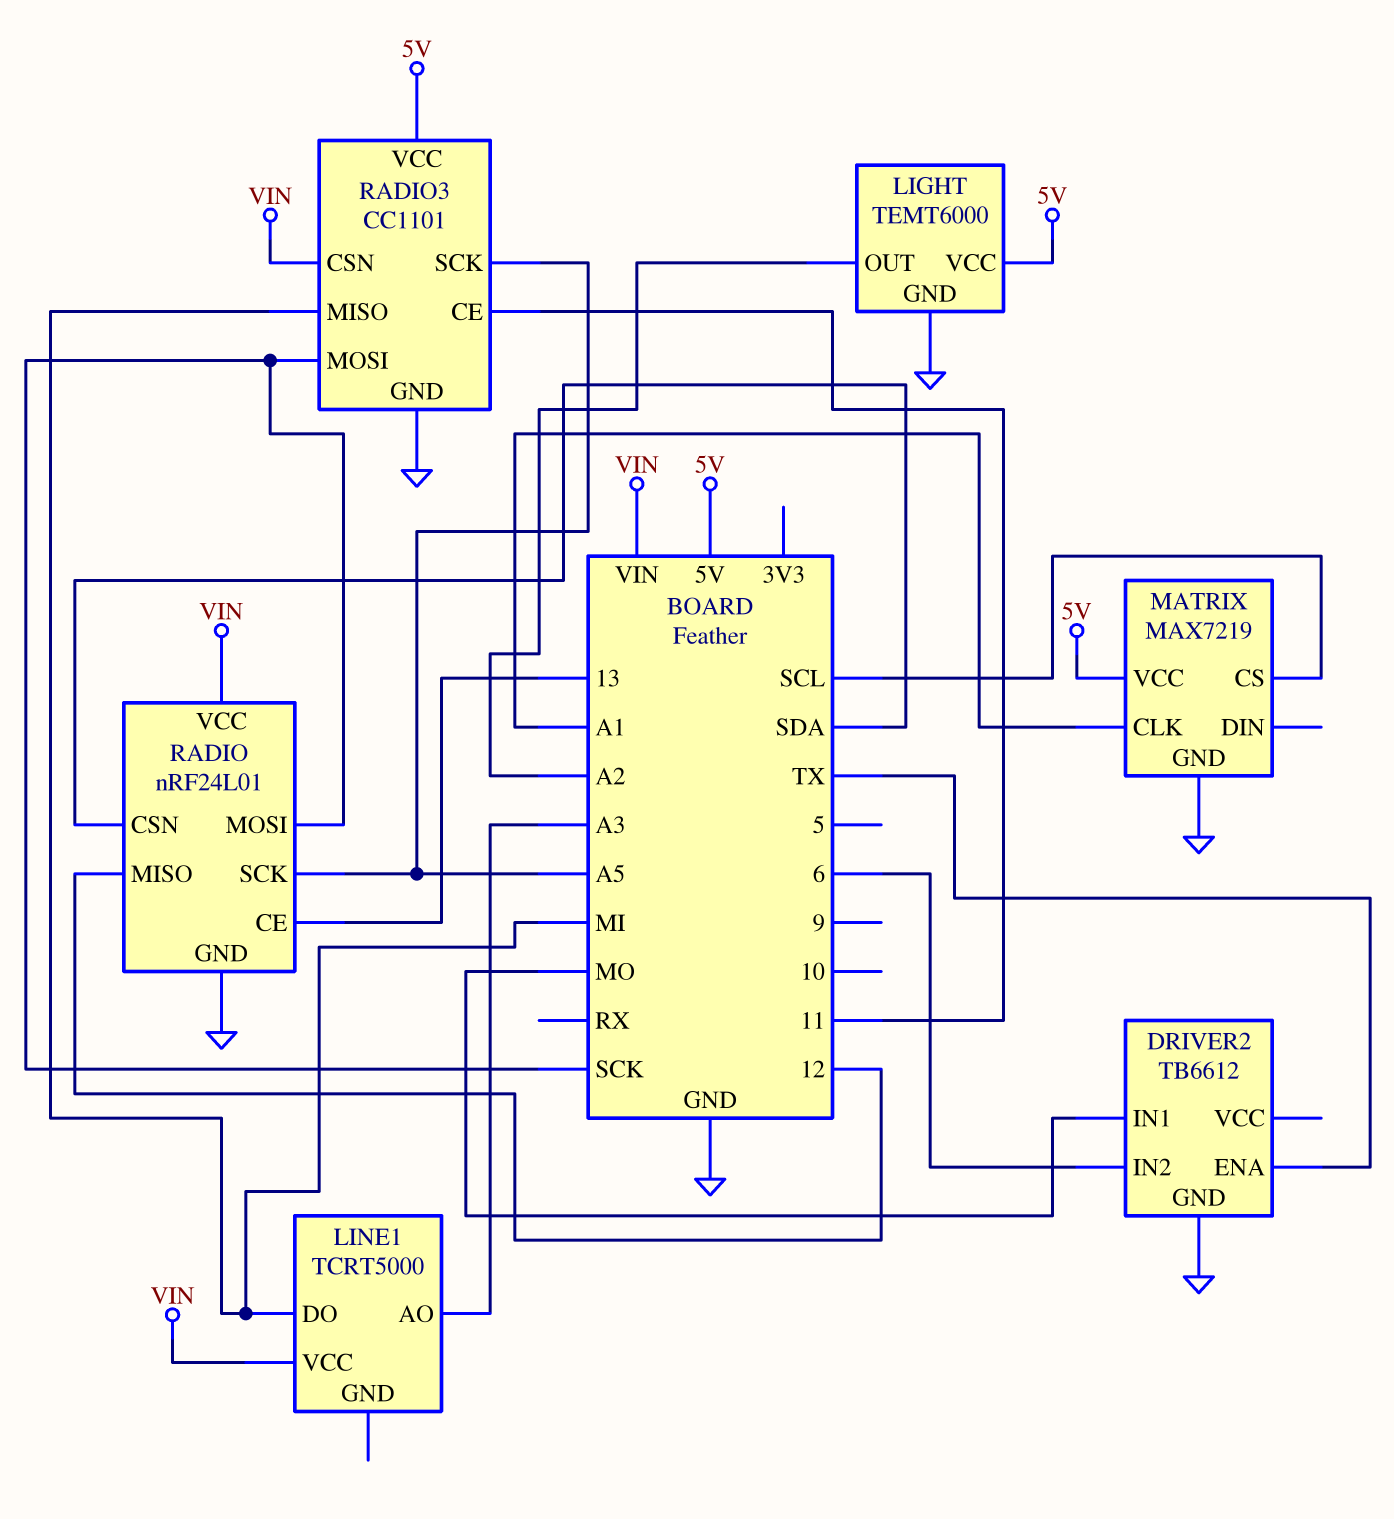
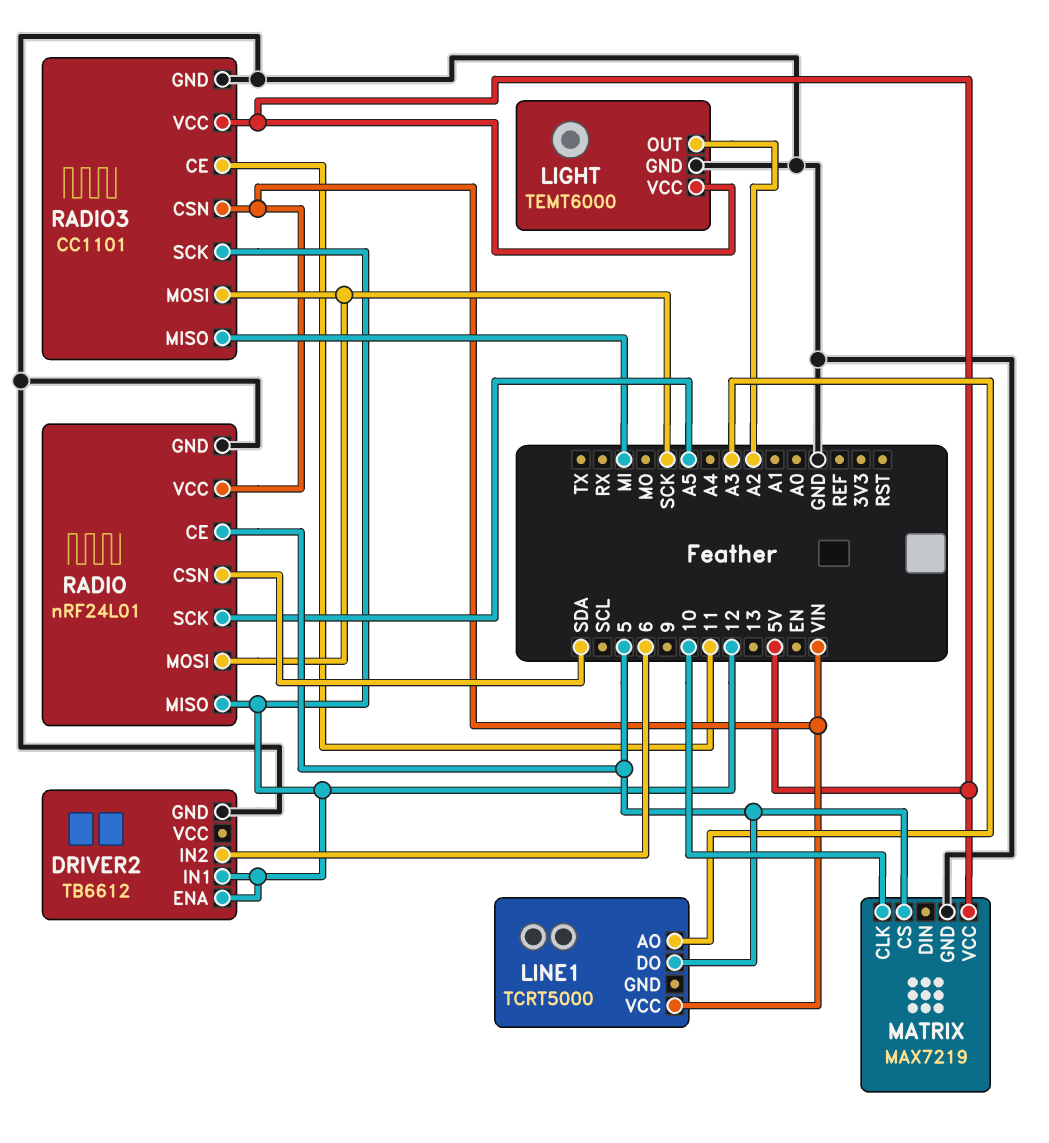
DRIVER2 pin ENA: TX -> 12
DRIVER2 pin IN1: MO -> 12
LINE1 pin DO: MI -> 5
MATRIX pin CLK: A1 -> 10
MATRIX pin CS: SCL -> 5
RADIO pin CE: 13 -> 5
RADIO3 pin SCK: A5 -> 12

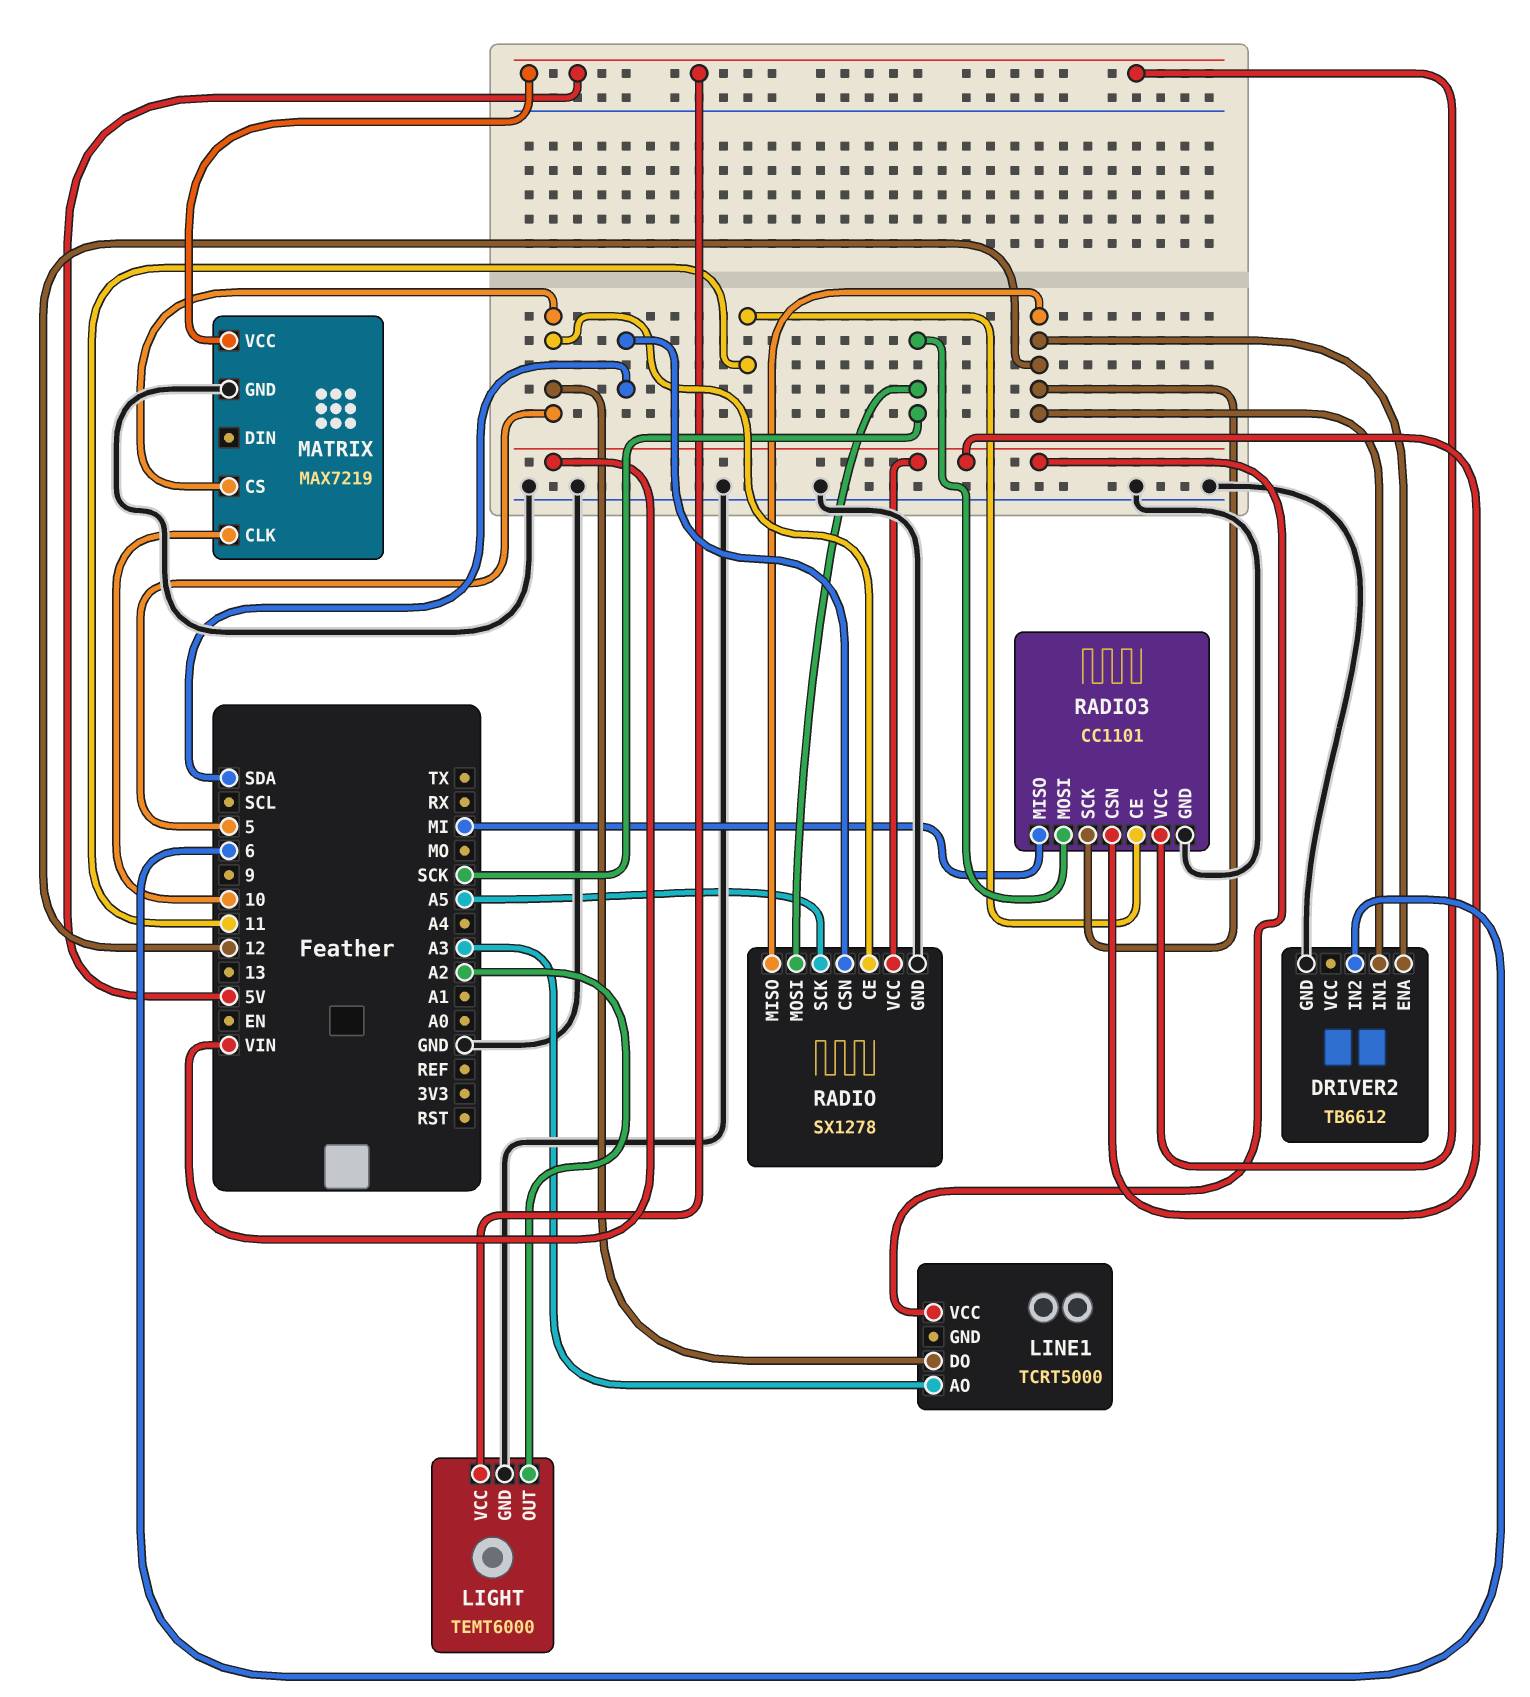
RADIO: nRF24L01 -> SX1278

